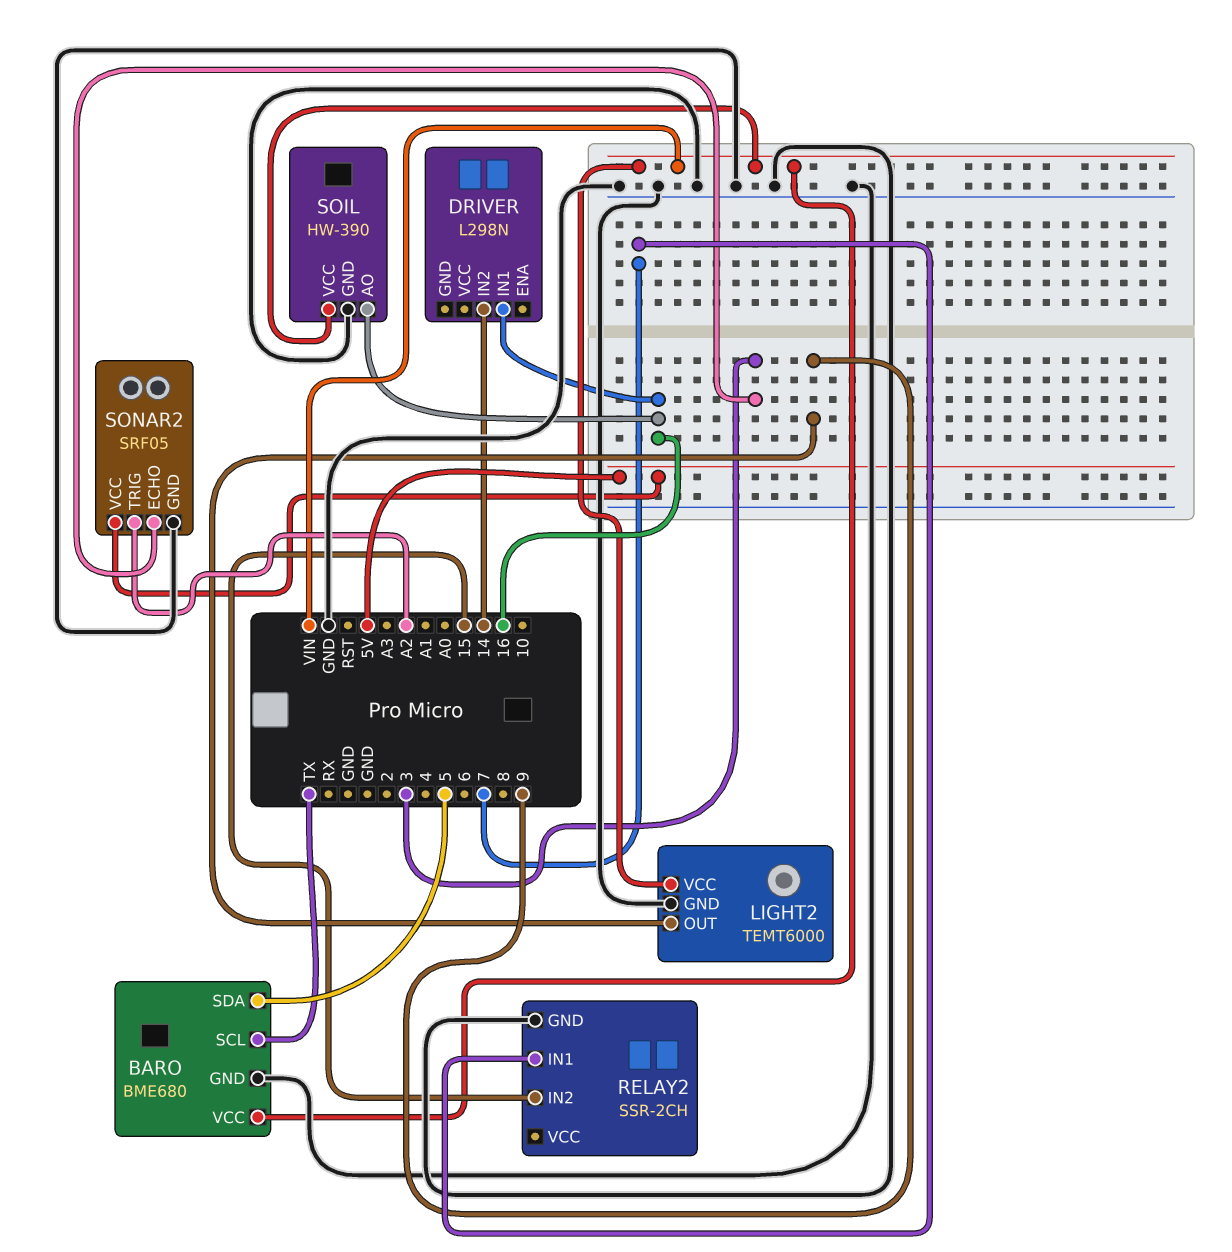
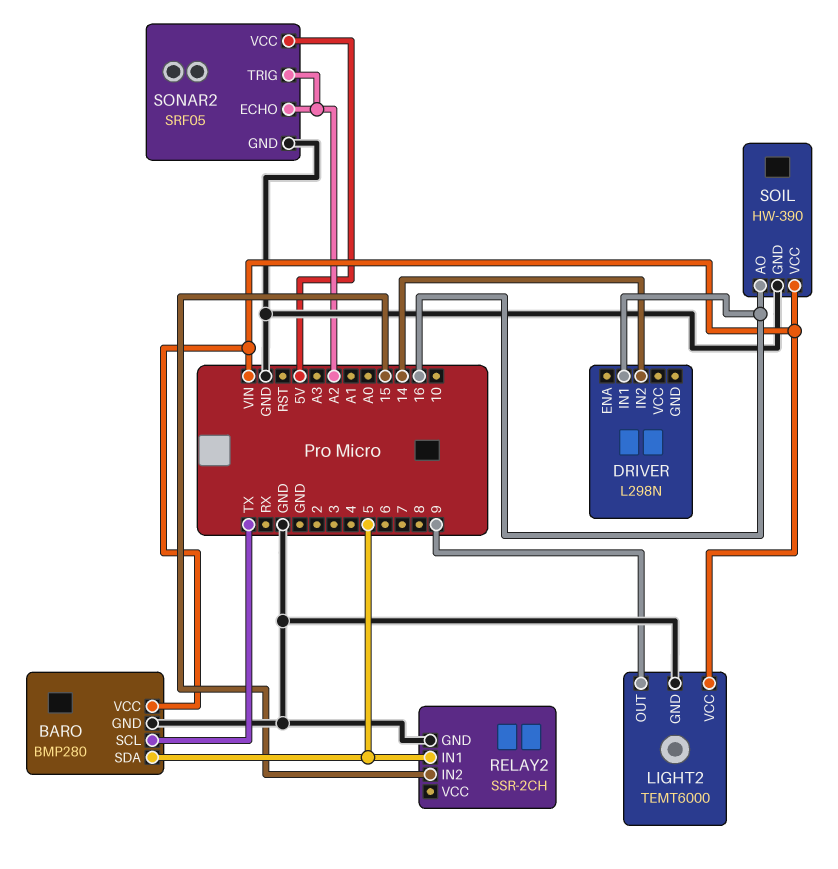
BARO: BME680 -> BMP280
RELAY2 pin IN1: 7 -> 5
SONAR2 pin ECHO: 3 -> A2

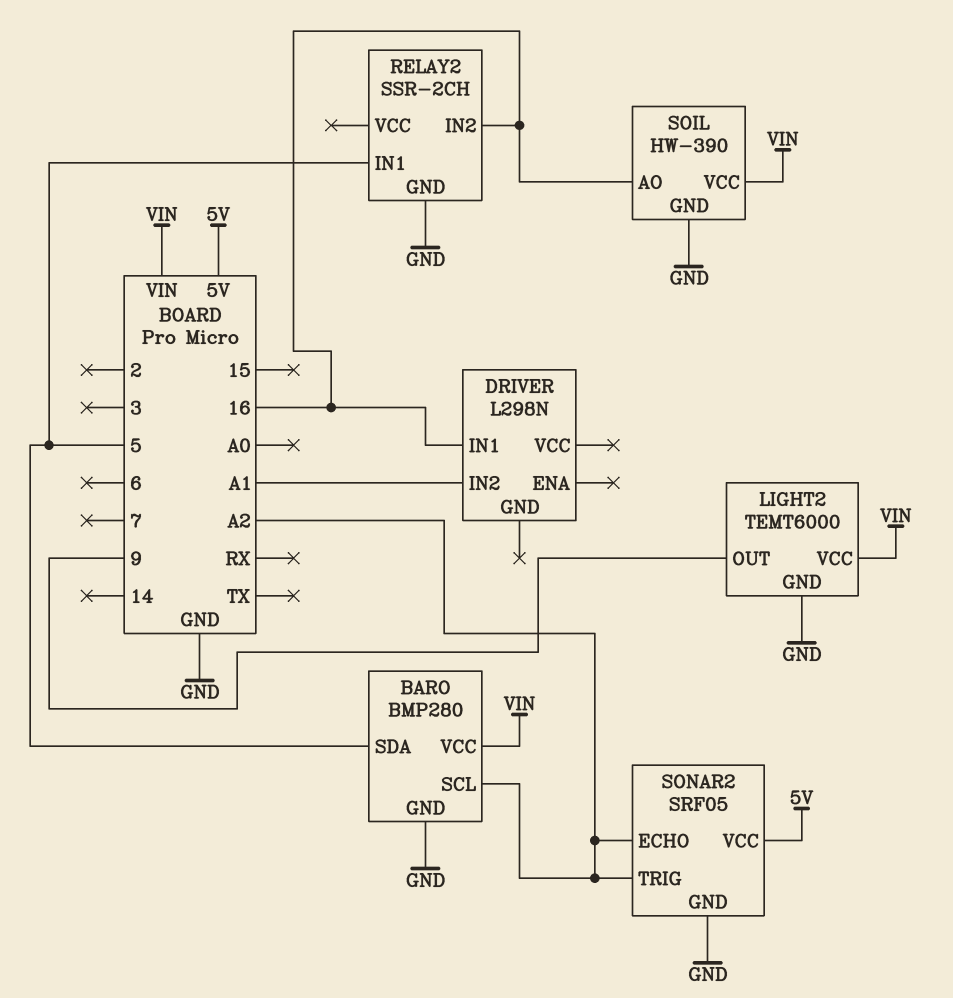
BARO pin SCL: TX -> A2
DRIVER pin IN2: 14 -> A1
RELAY2 pin IN2: 15 -> 16

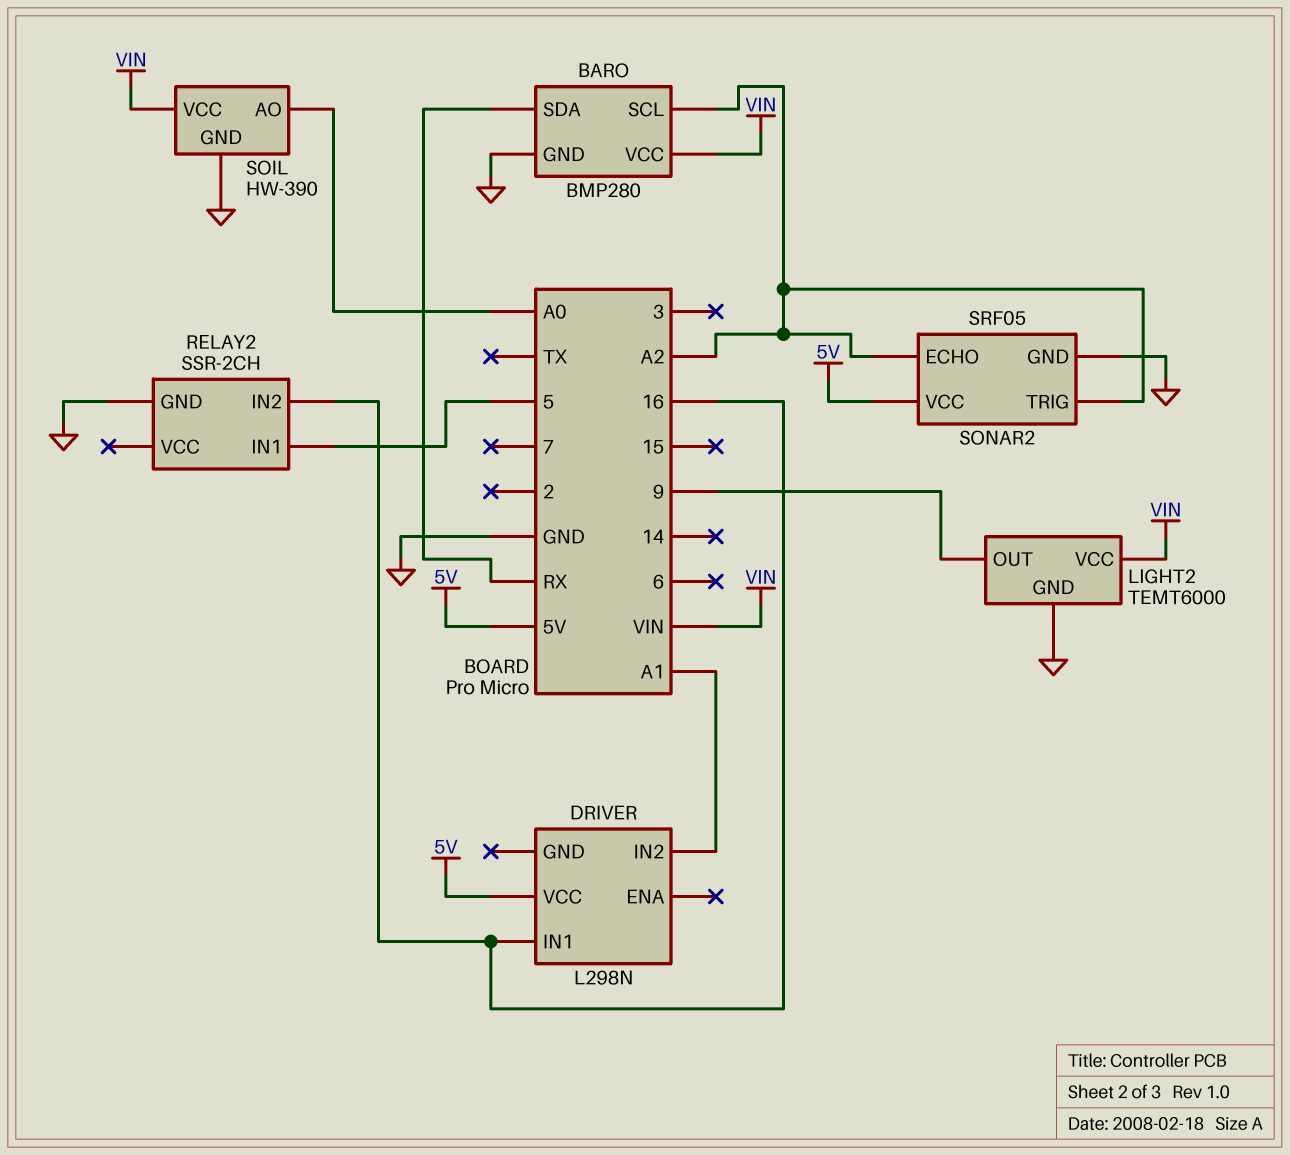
BARO pin SDA: 5 -> RX
DRIVER pin VCC: none -> 5V
SOIL pin AO: 16 -> A0

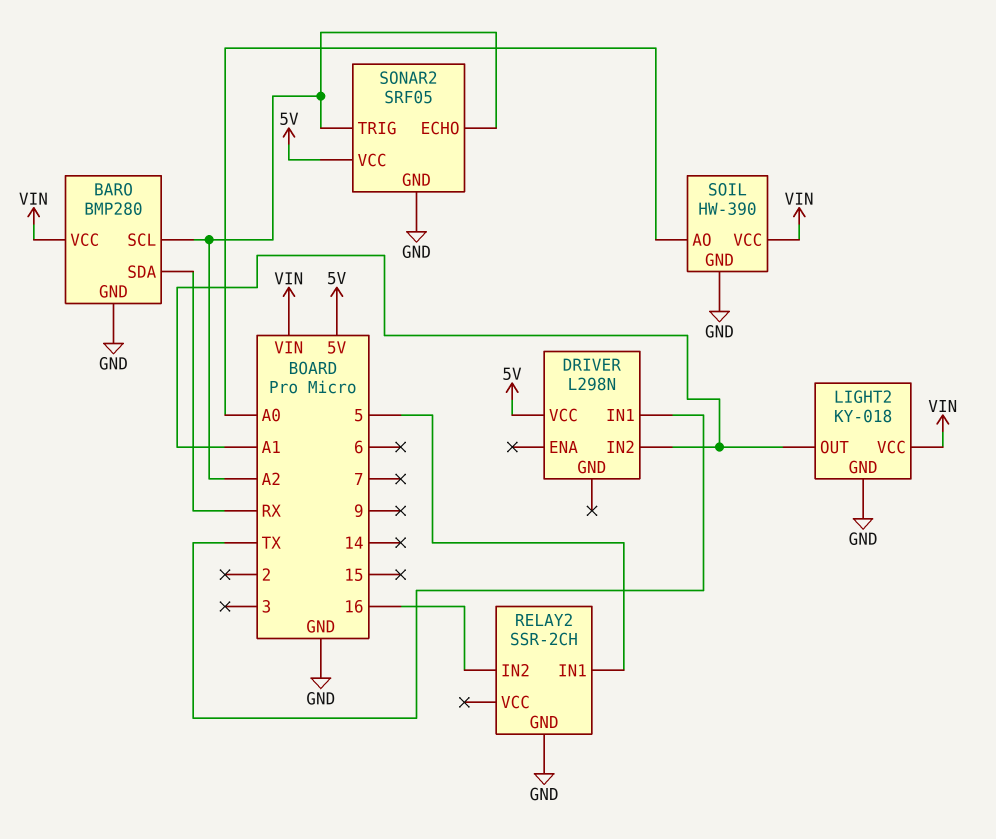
DRIVER pin IN1: 16 -> TX
LIGHT2: TEMT6000 -> KY-018
LIGHT2 pin OUT: 9 -> A1

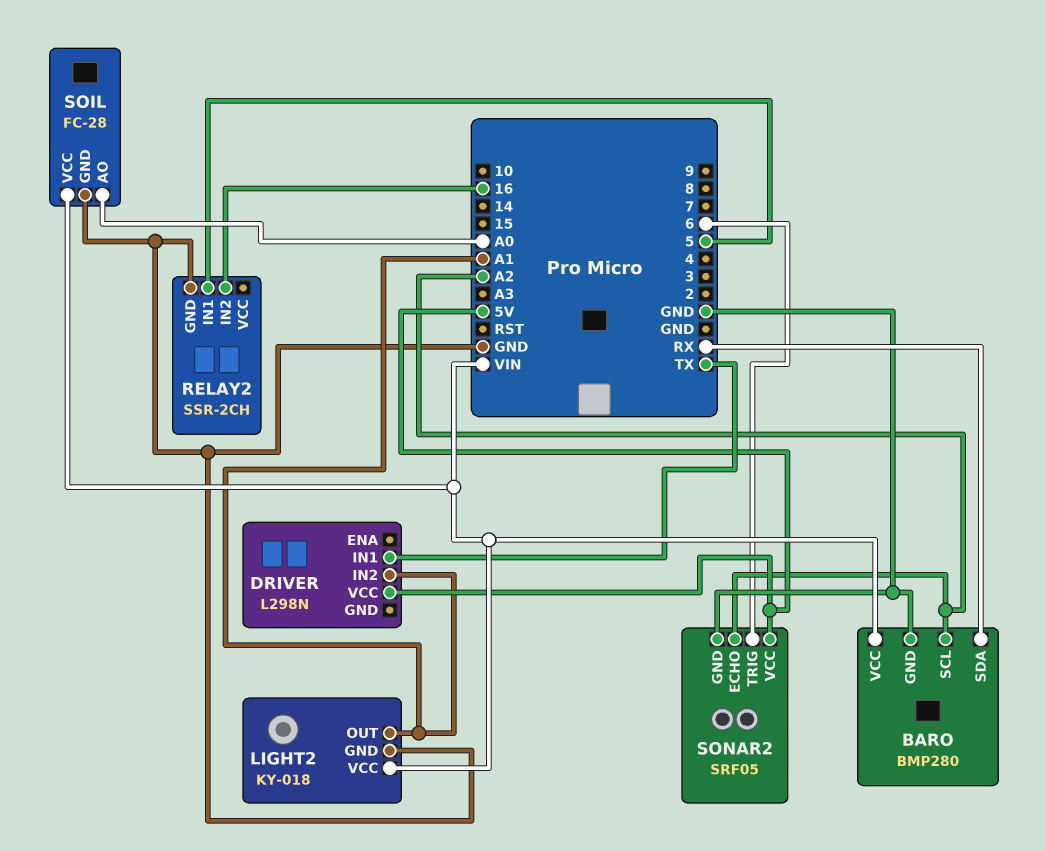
SOIL: HW-390 -> FC-28
SONAR2 pin TRIG: A2 -> 6

